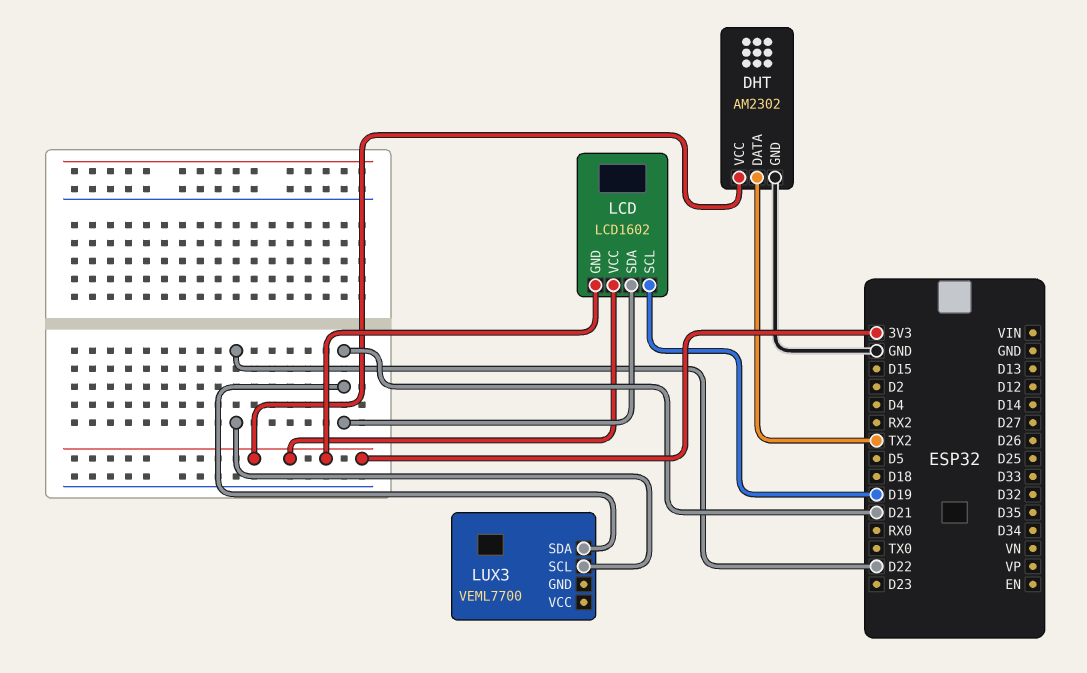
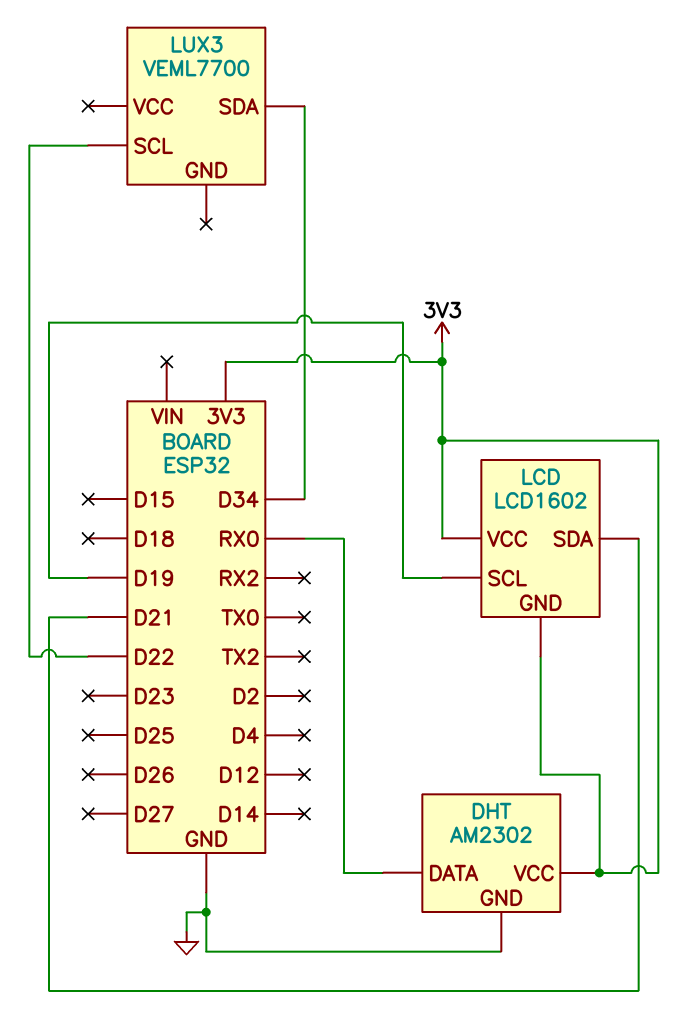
DHT pin DATA: TX2 -> RX0
LUX3 pin SDA: D21 -> D34

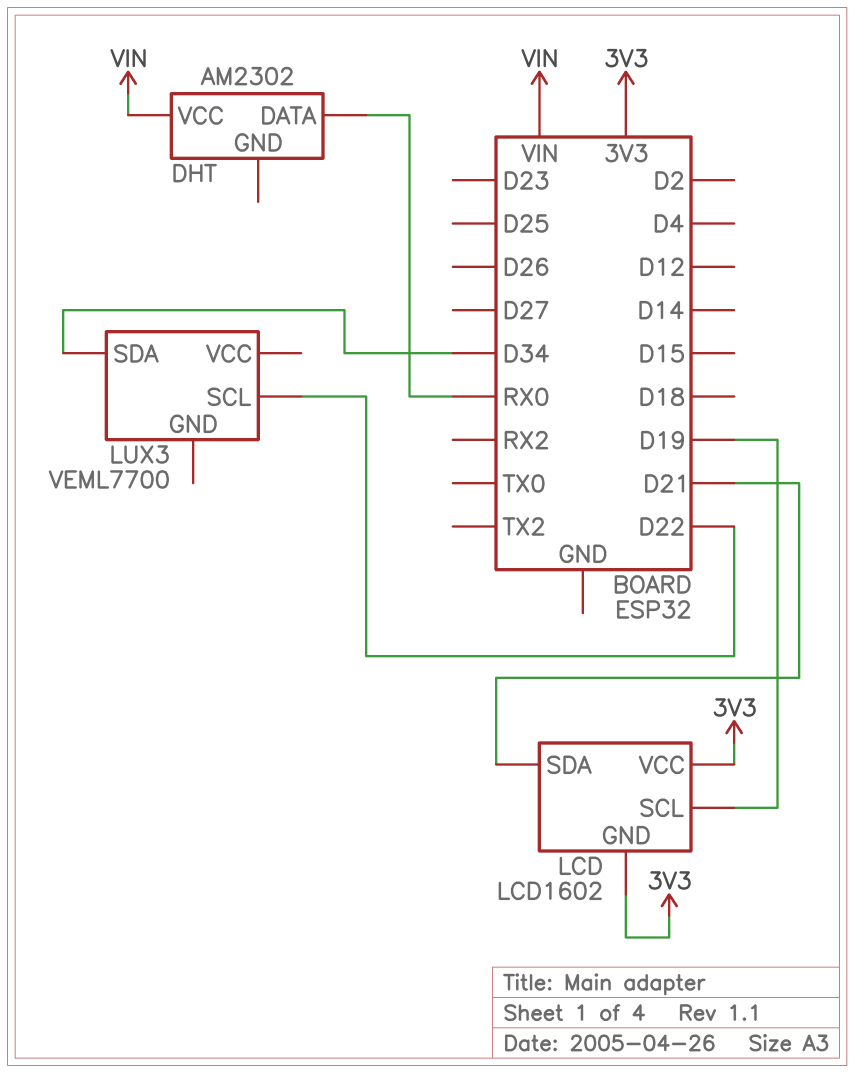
DHT pin GND: GND -> none
DHT pin VCC: 3V3 -> VIN

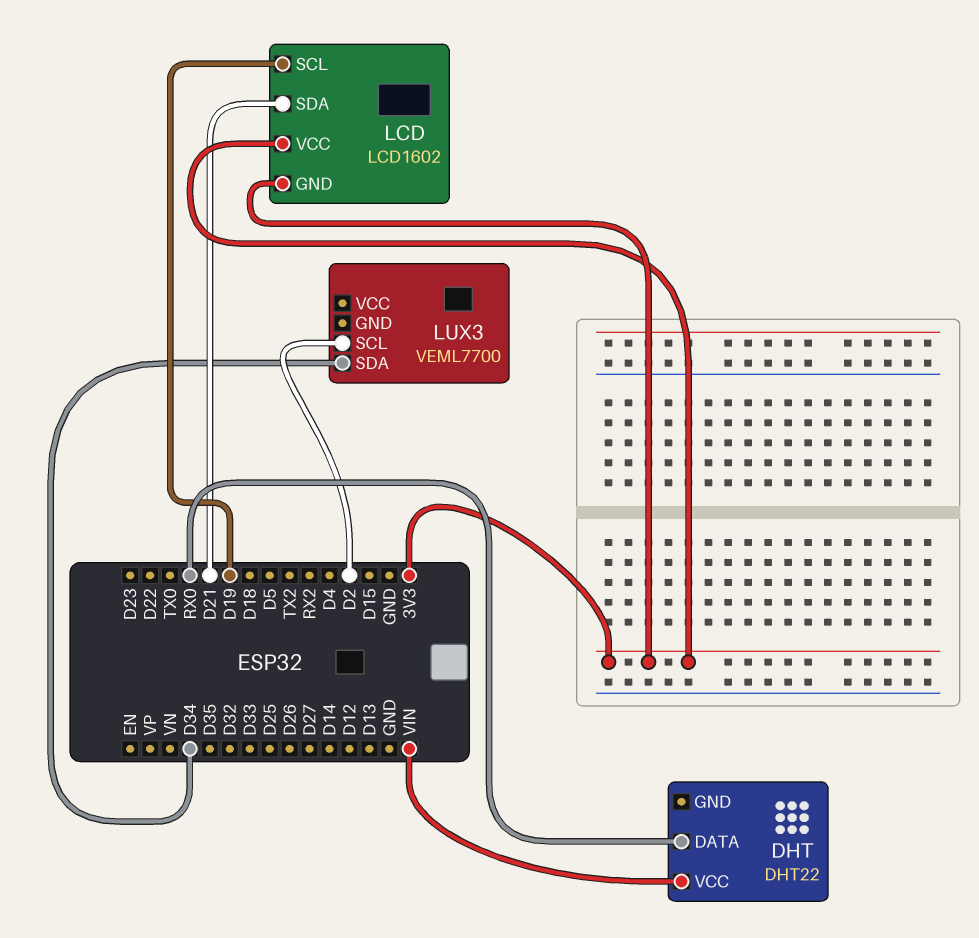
DHT: AM2302 -> DHT22
LUX3 pin SCL: D22 -> D2

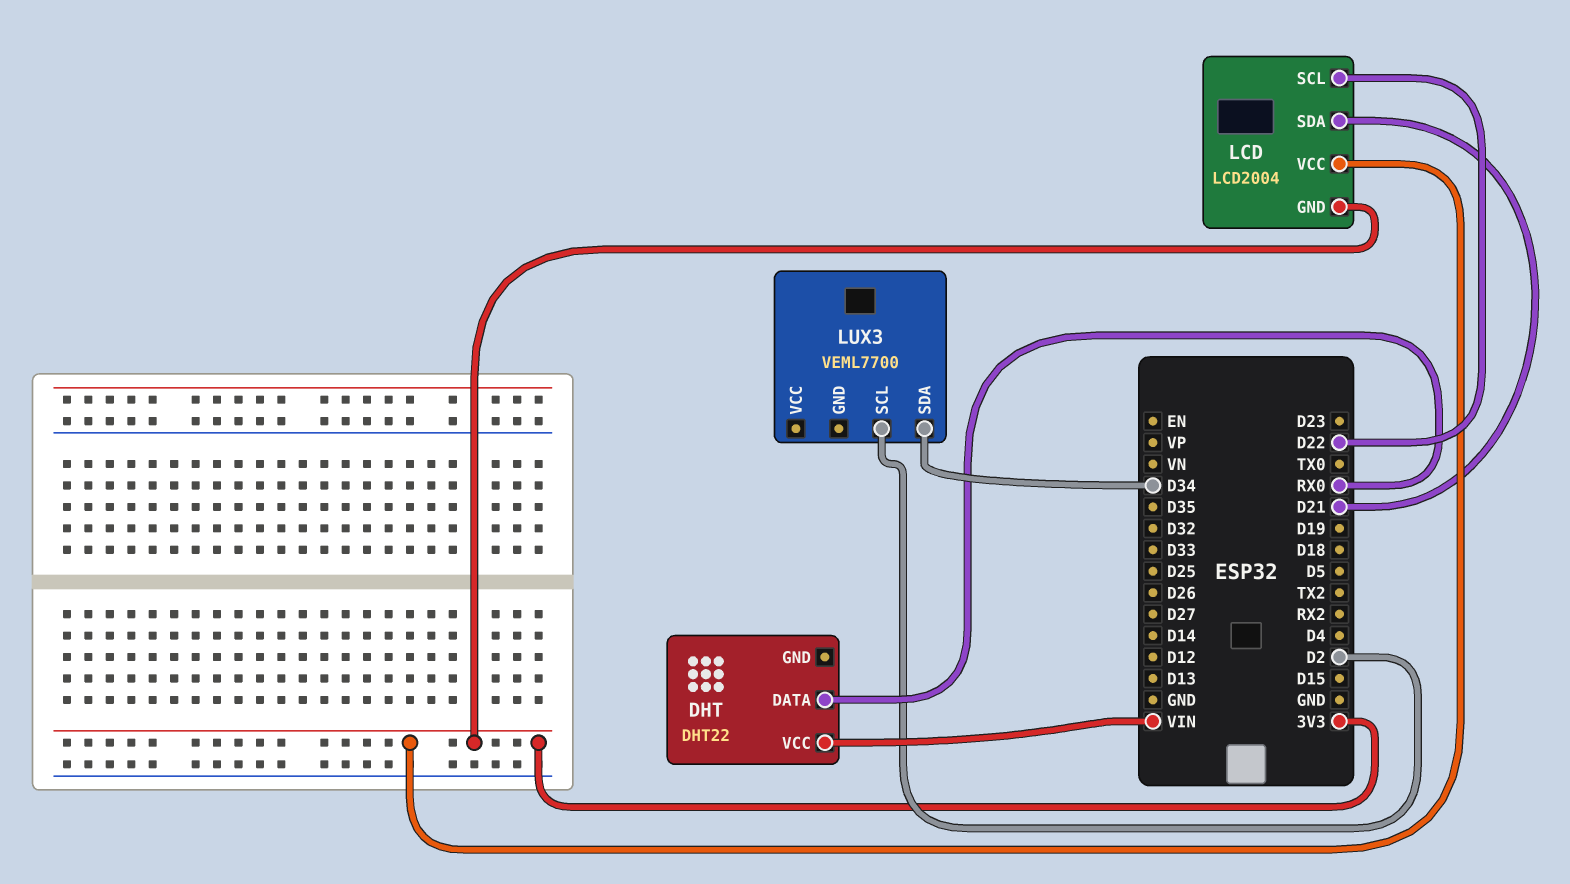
LCD: LCD1602 -> LCD2004
LCD pin SCL: D19 -> D22

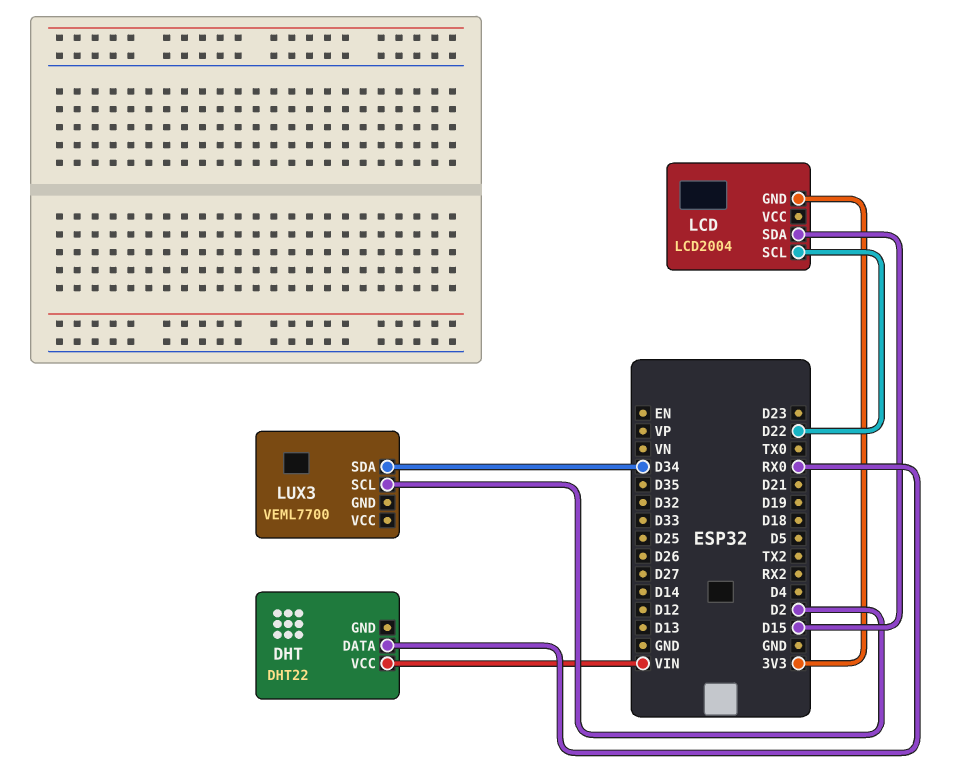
LCD pin SDA: D21 -> D15
LCD pin VCC: 3V3 -> none

